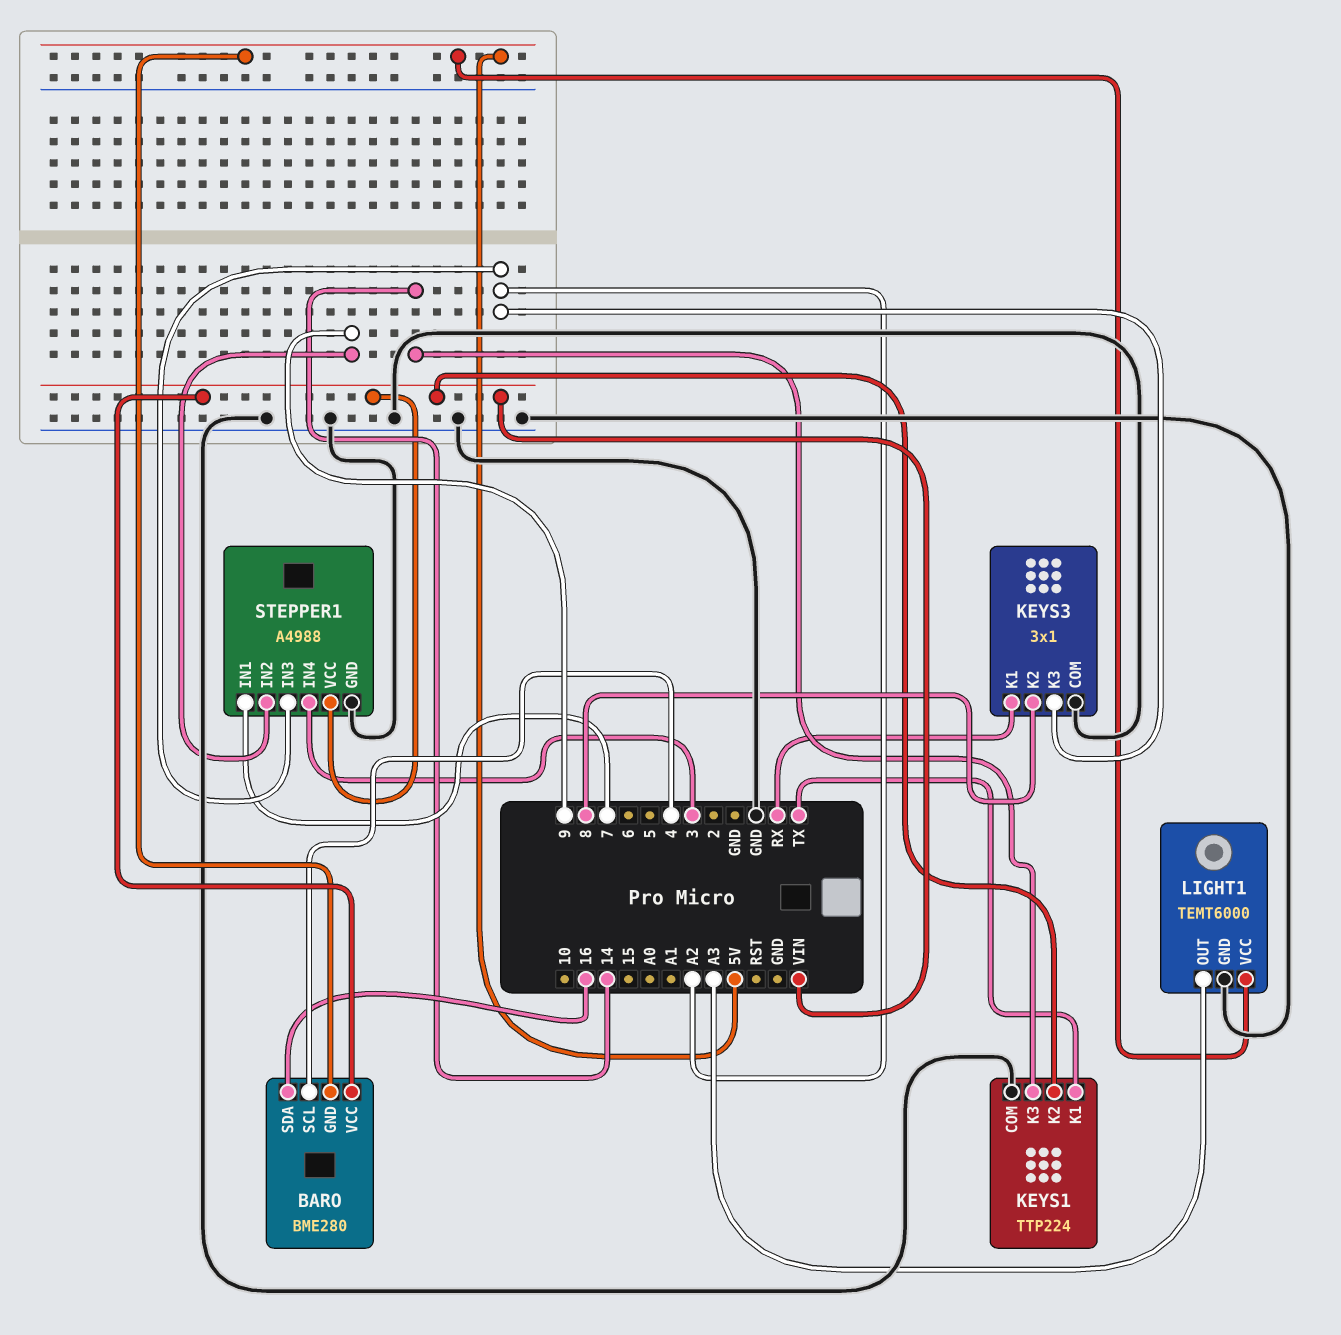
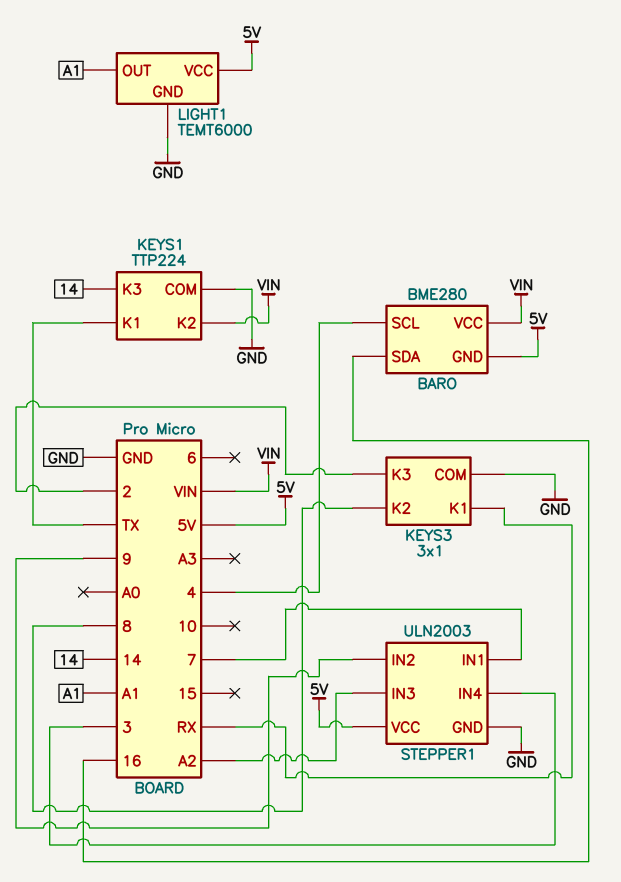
KEYS3 pin K3: A2 -> 2
LIGHT1 pin OUT: A3 -> A1
STEPPER1: A4988 -> ULN2003
STEPPER1 pin VCC: VIN -> 5V

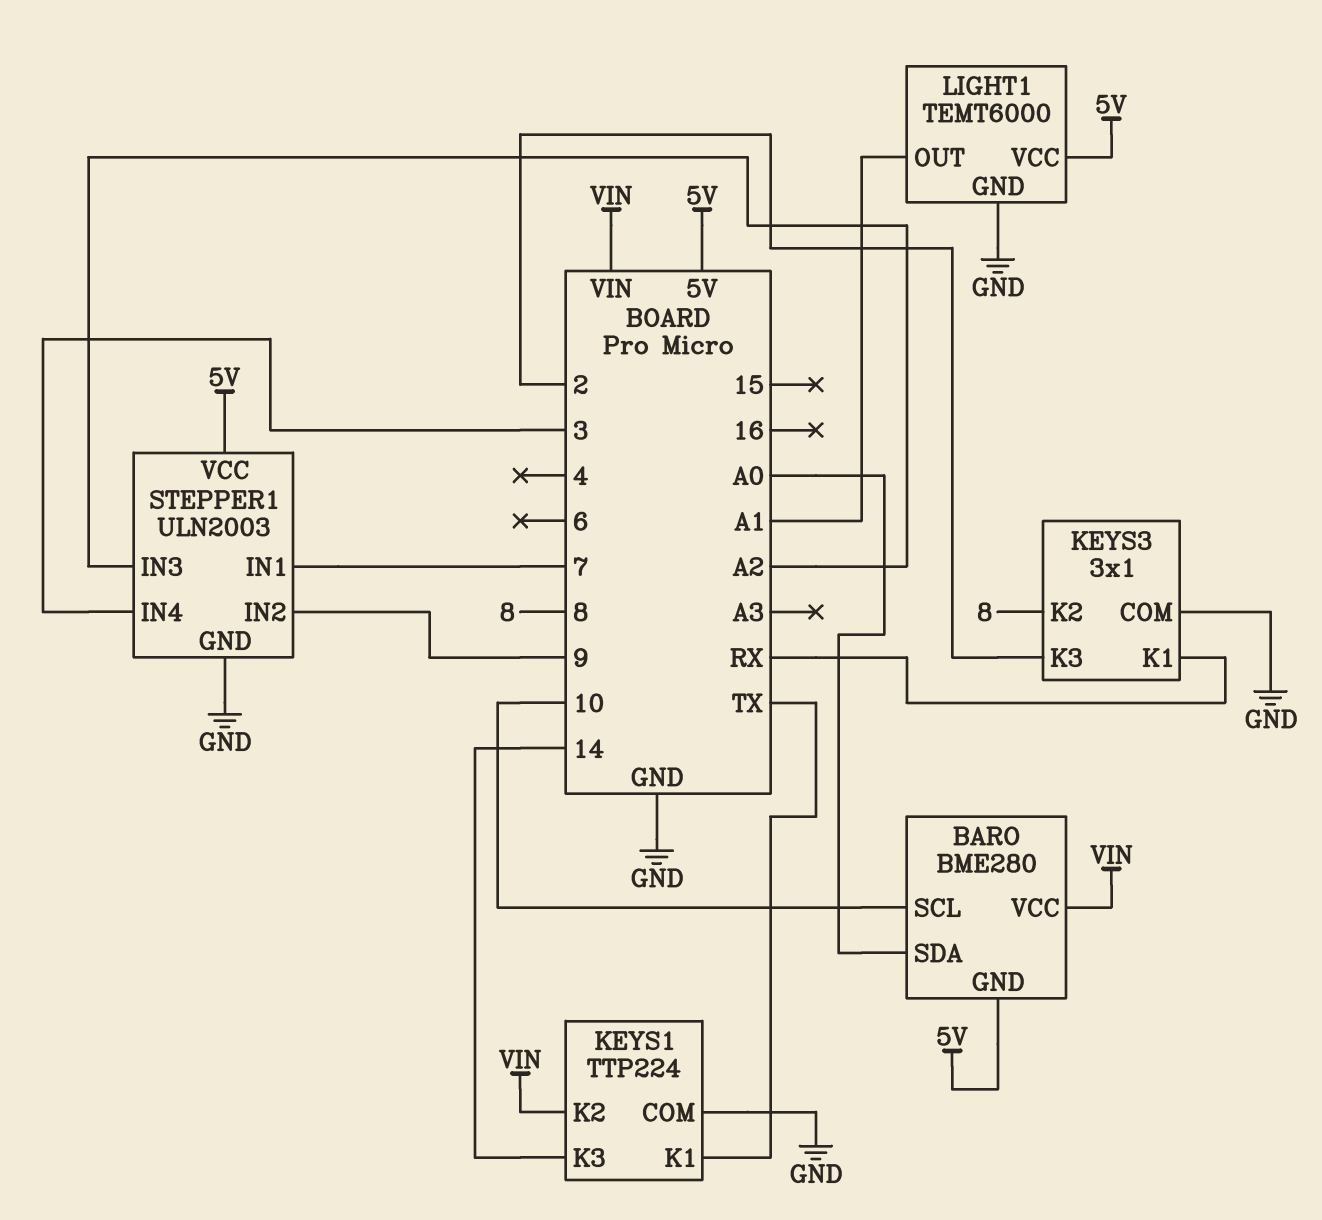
BARO pin SCL: 4 -> 10
BARO pin SDA: 16 -> A0

